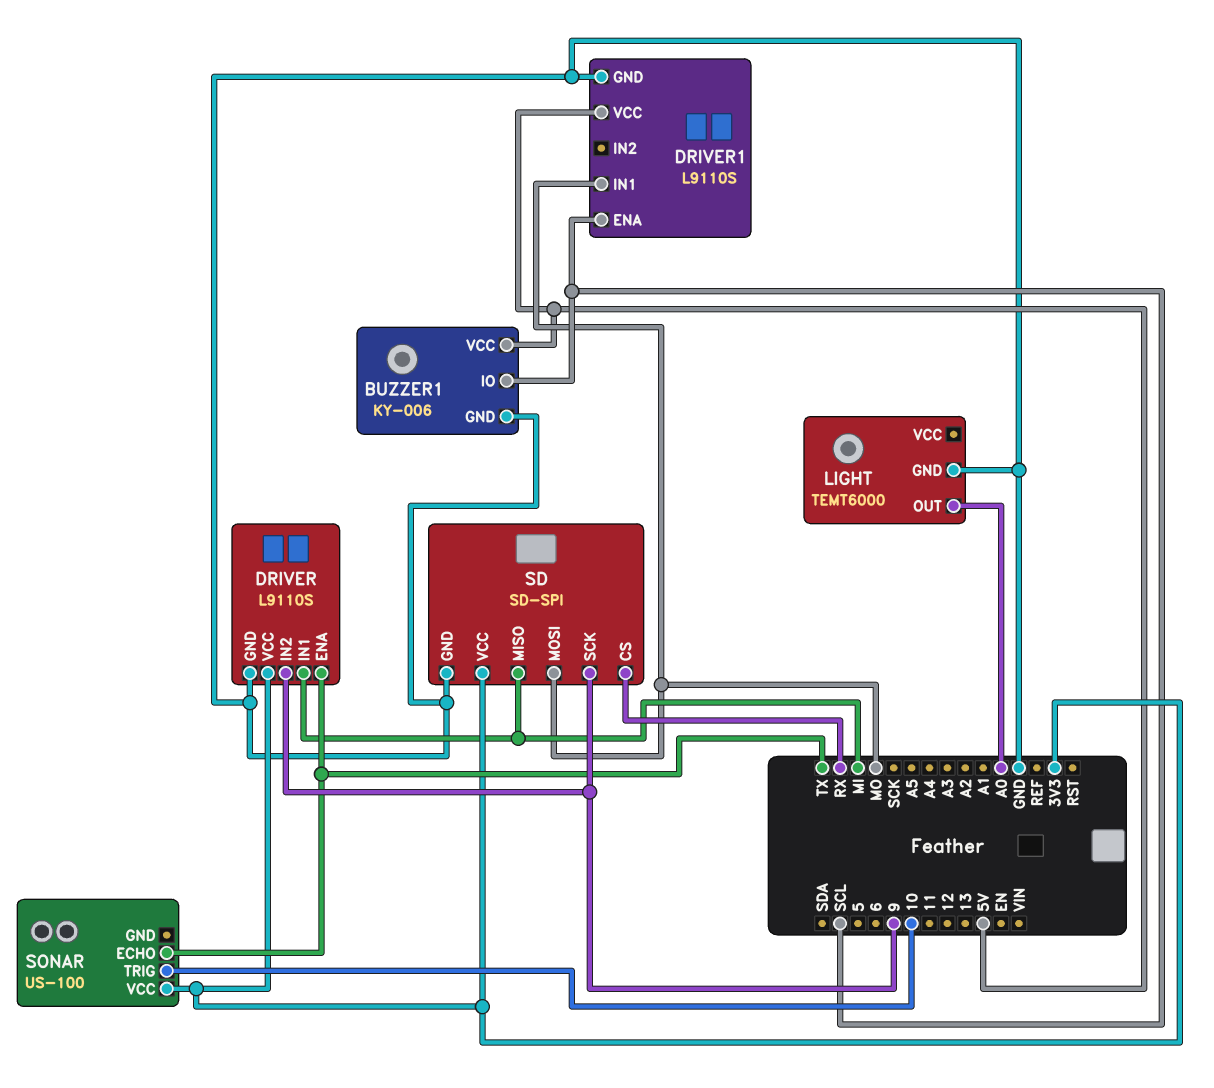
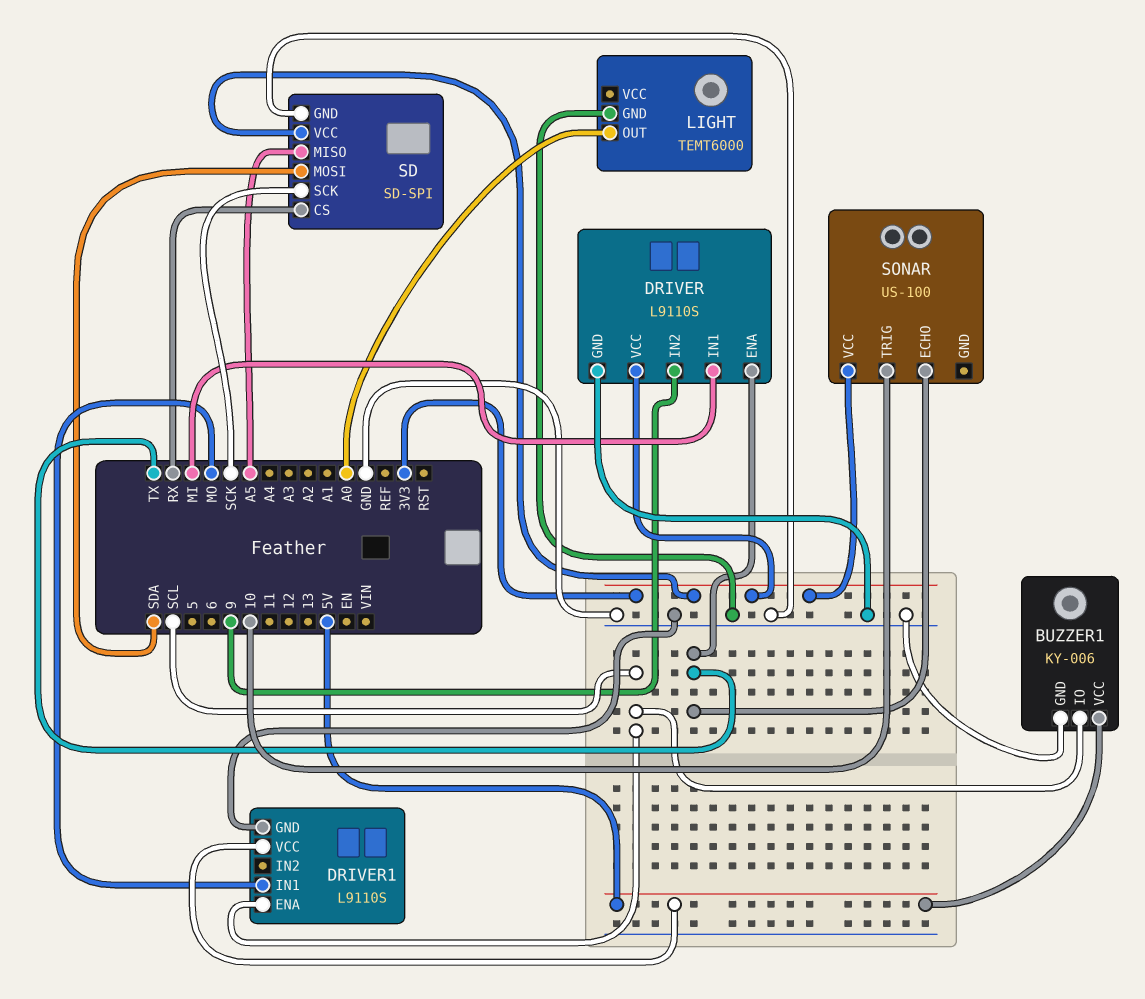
SD pin MISO: MI -> A5
SD pin MOSI: MO -> SDA
SD pin SCK: 9 -> SCK

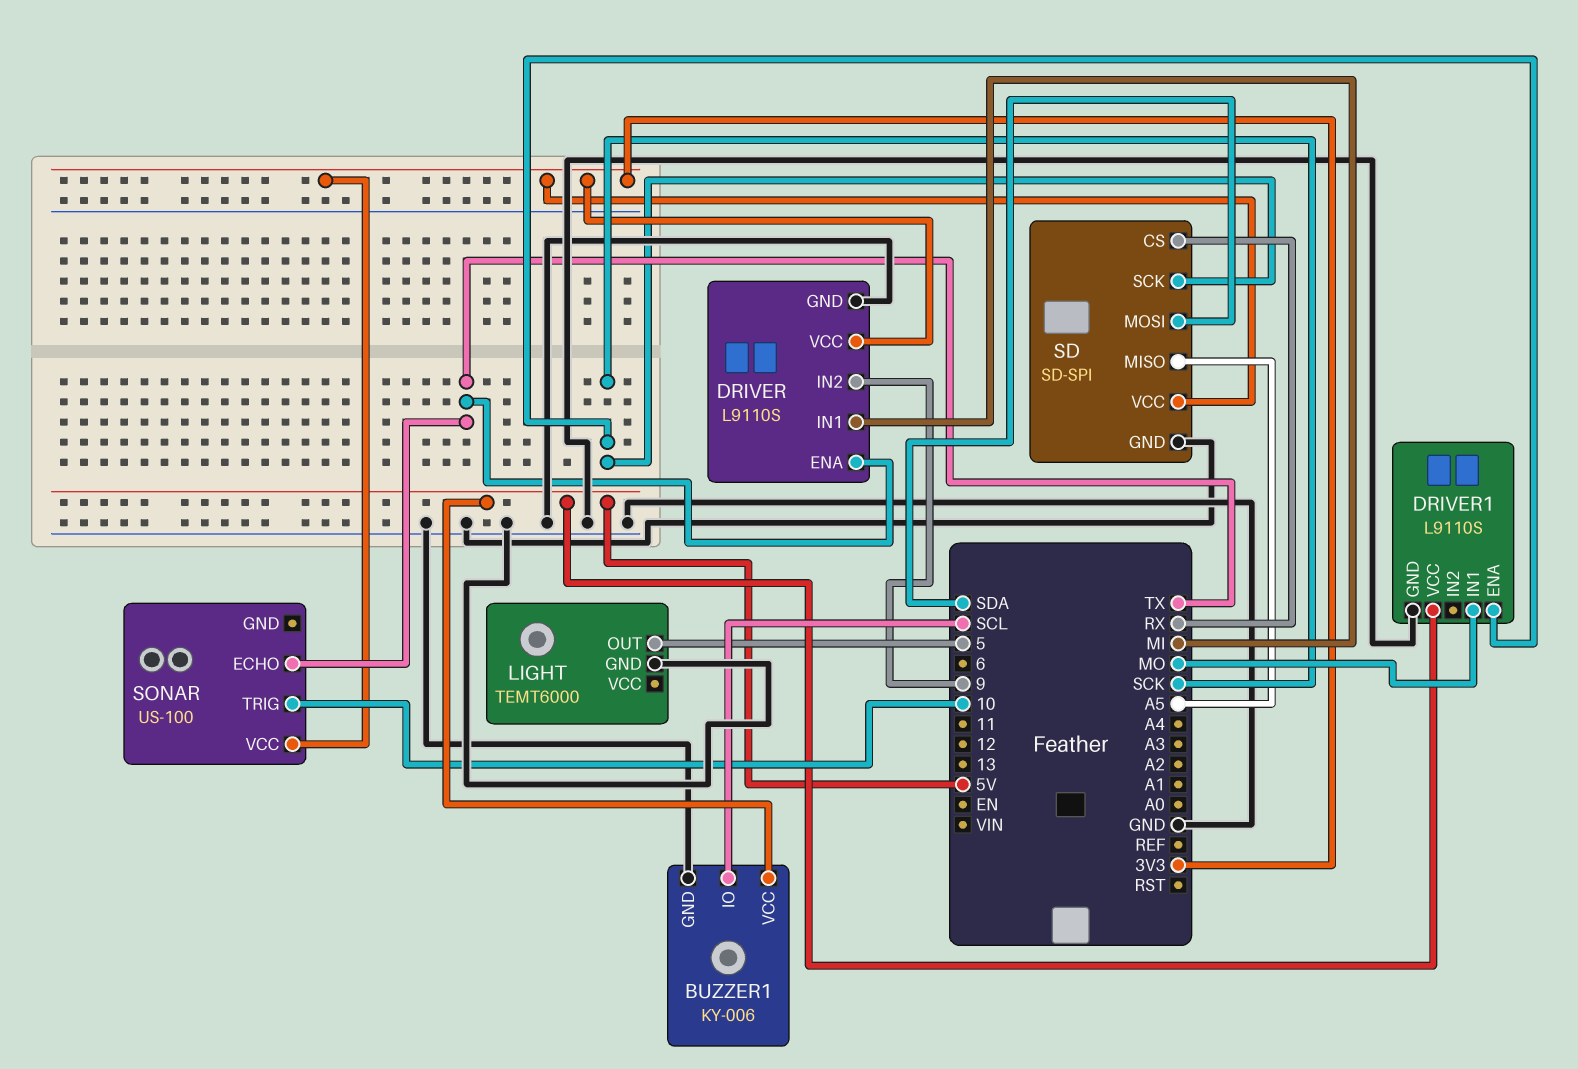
DRIVER1 pin ENA: SCL -> SCK
LIGHT pin OUT: A0 -> 5

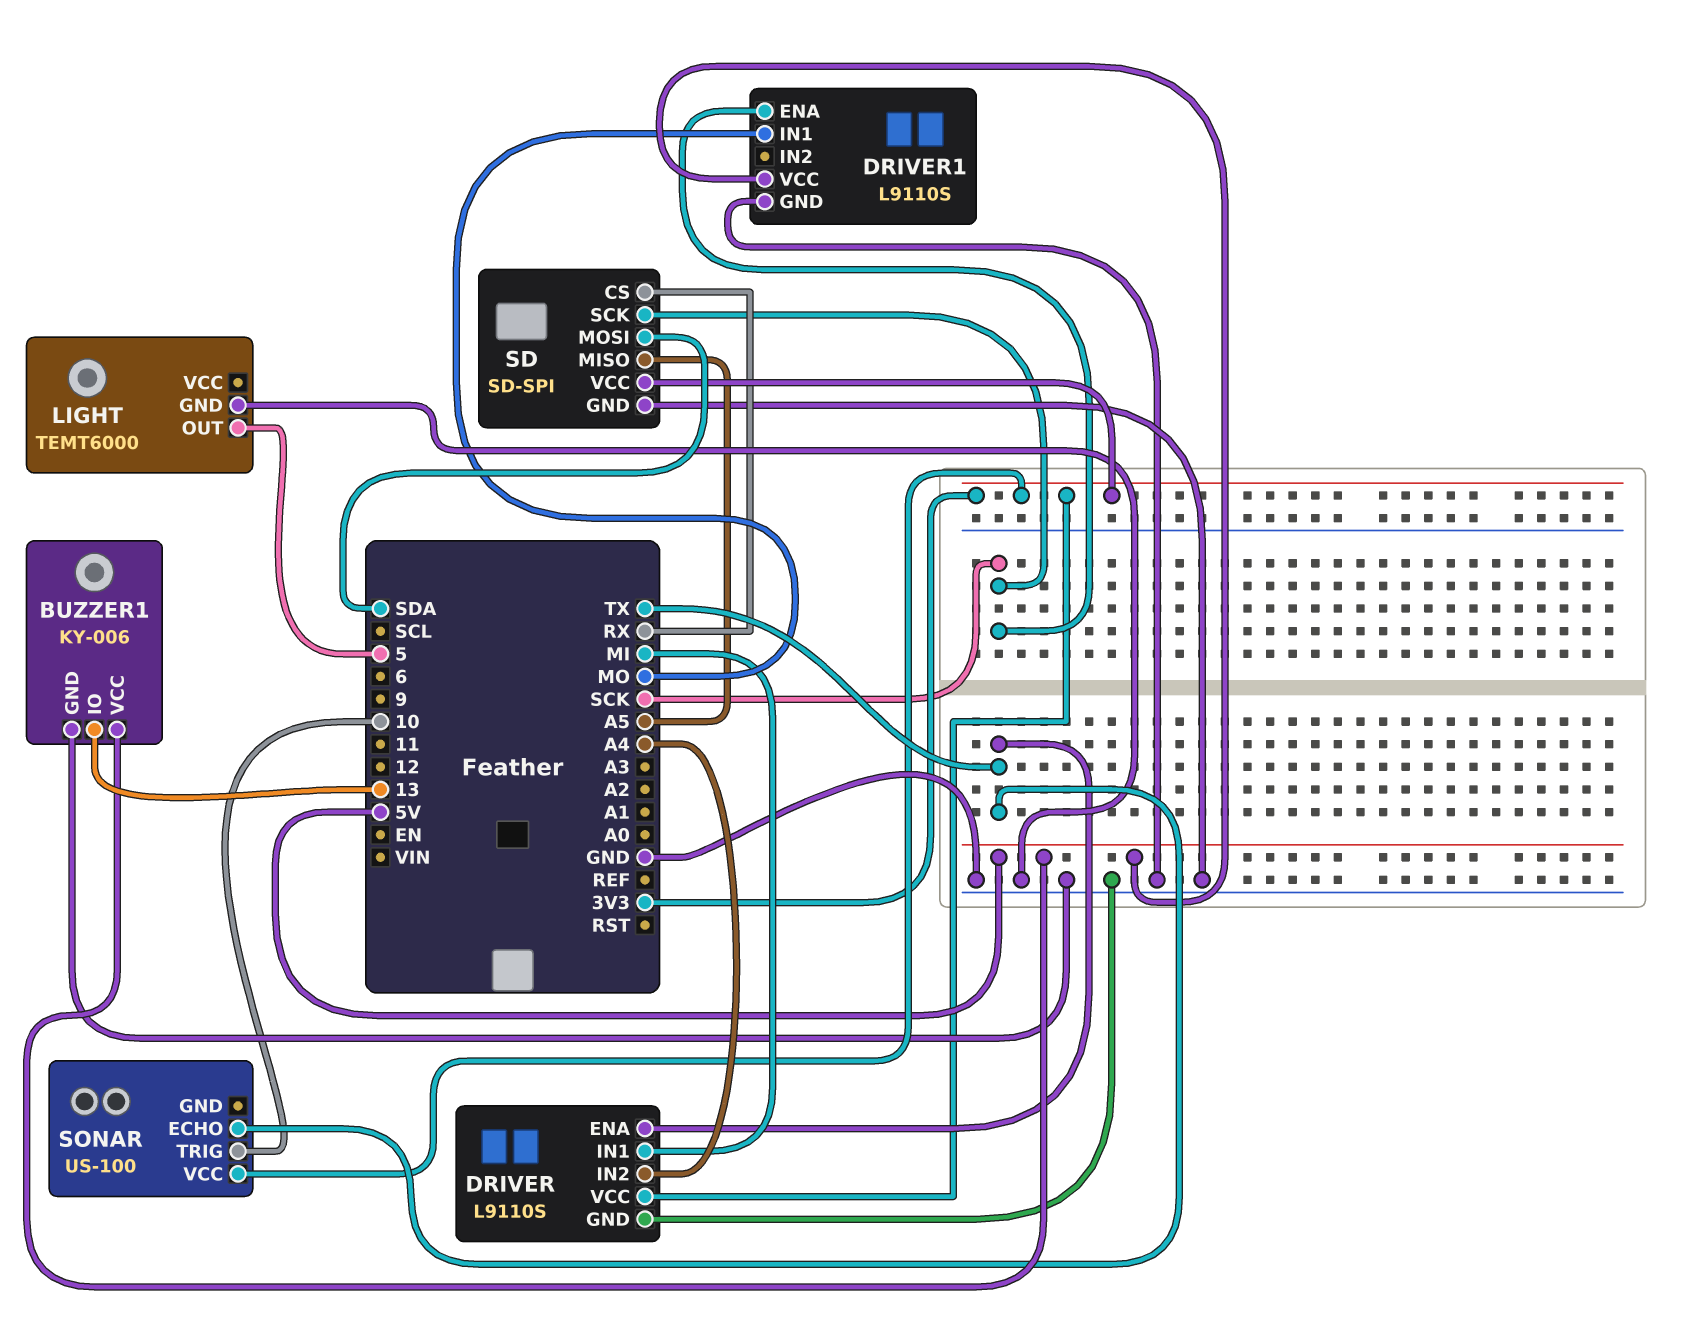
BUZZER1 pin IO: SCL -> 13
DRIVER pin IN2: 9 -> A4

